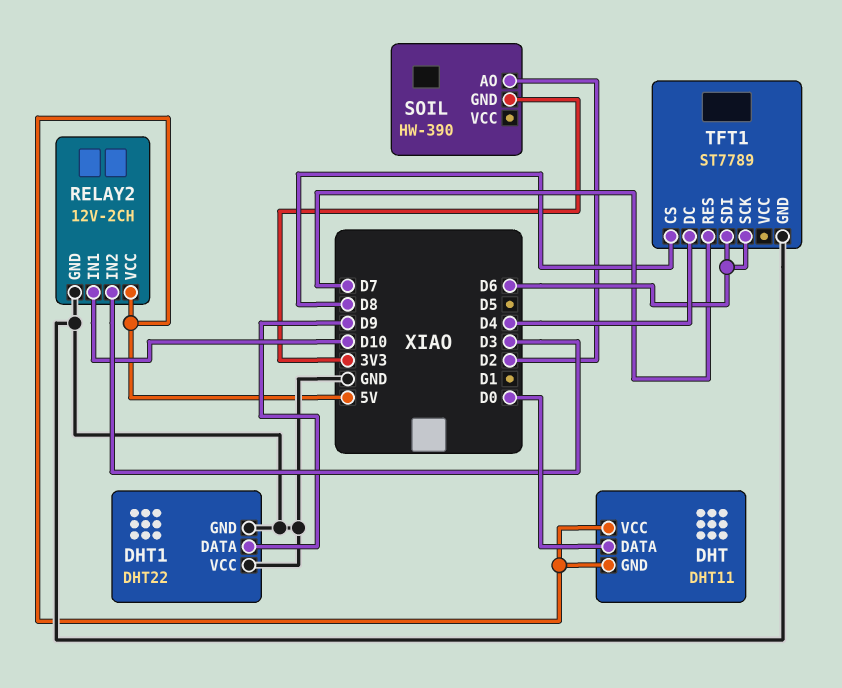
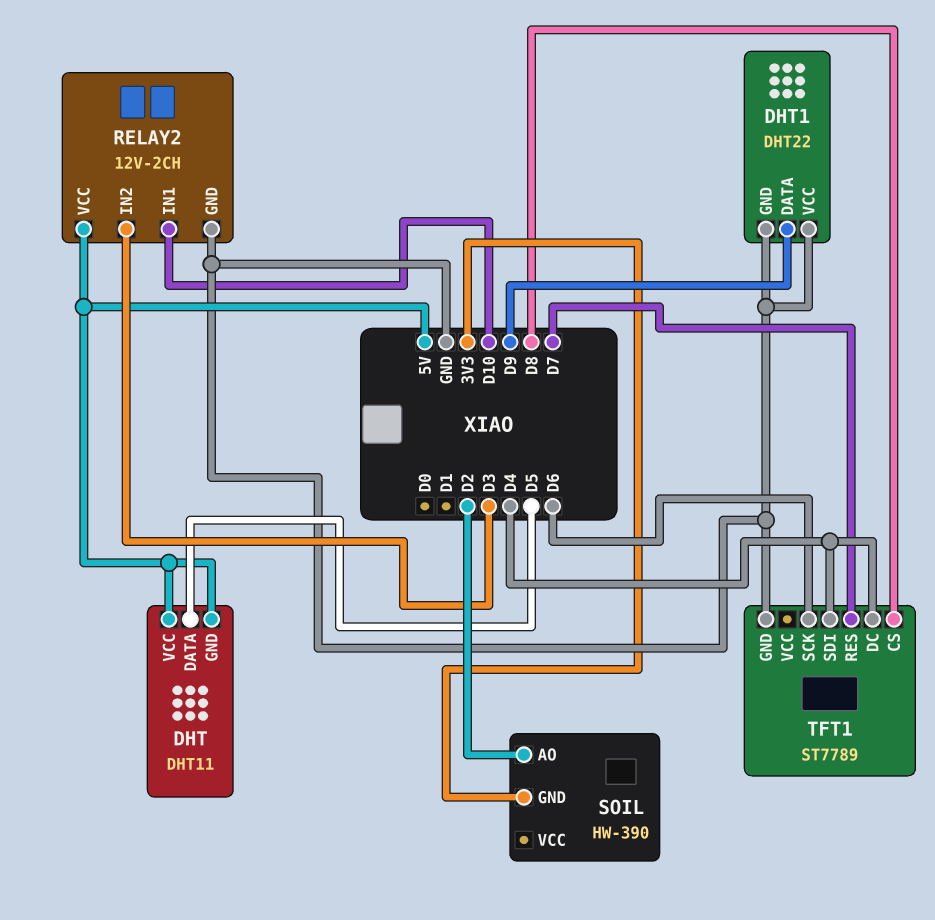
DHT pin DATA: D0 -> D5
TFT1 pin SDI: D6 -> D4

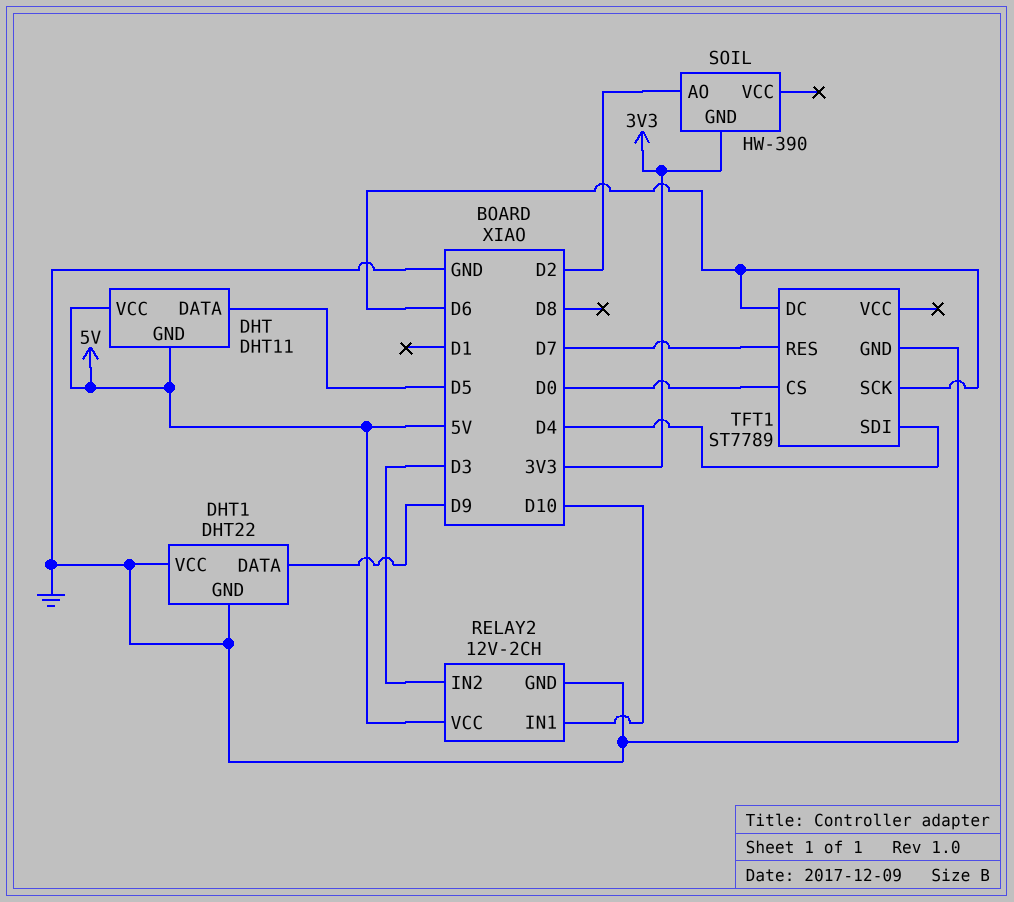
TFT1 pin CS: D8 -> D0
TFT1 pin DC: D4 -> D6

